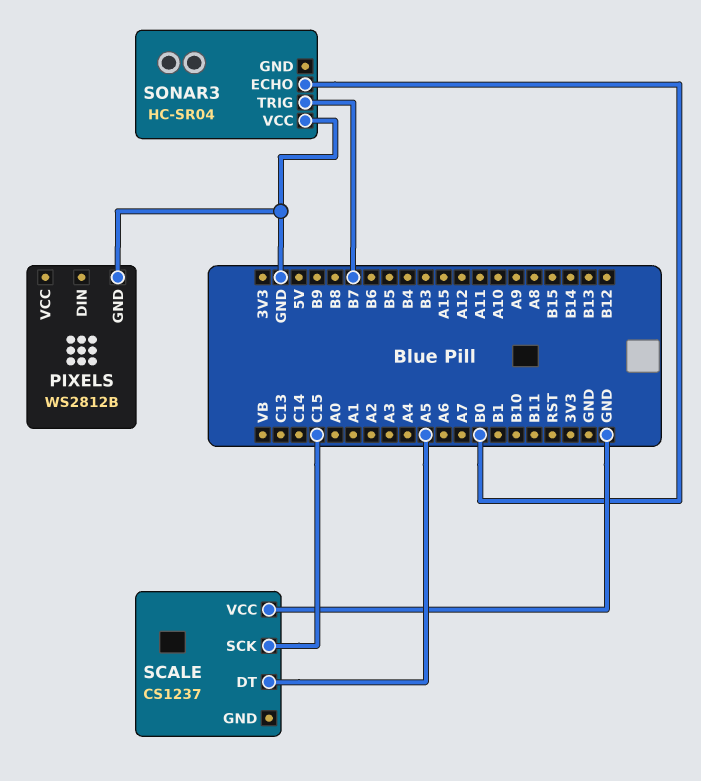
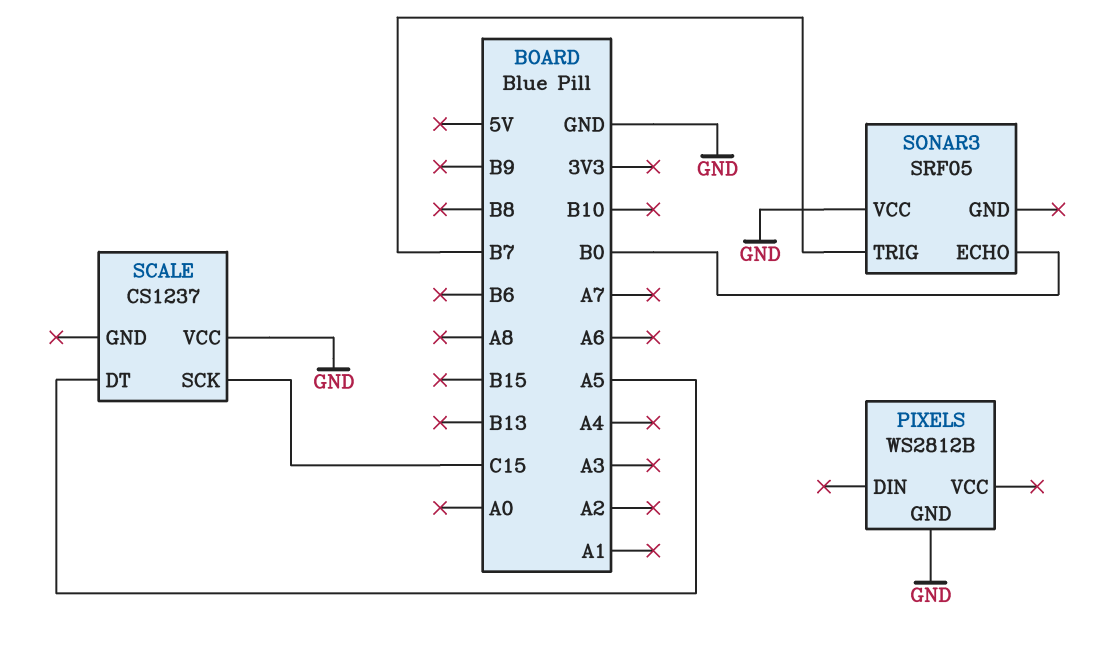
SONAR3: HC-SR04 -> SRF05

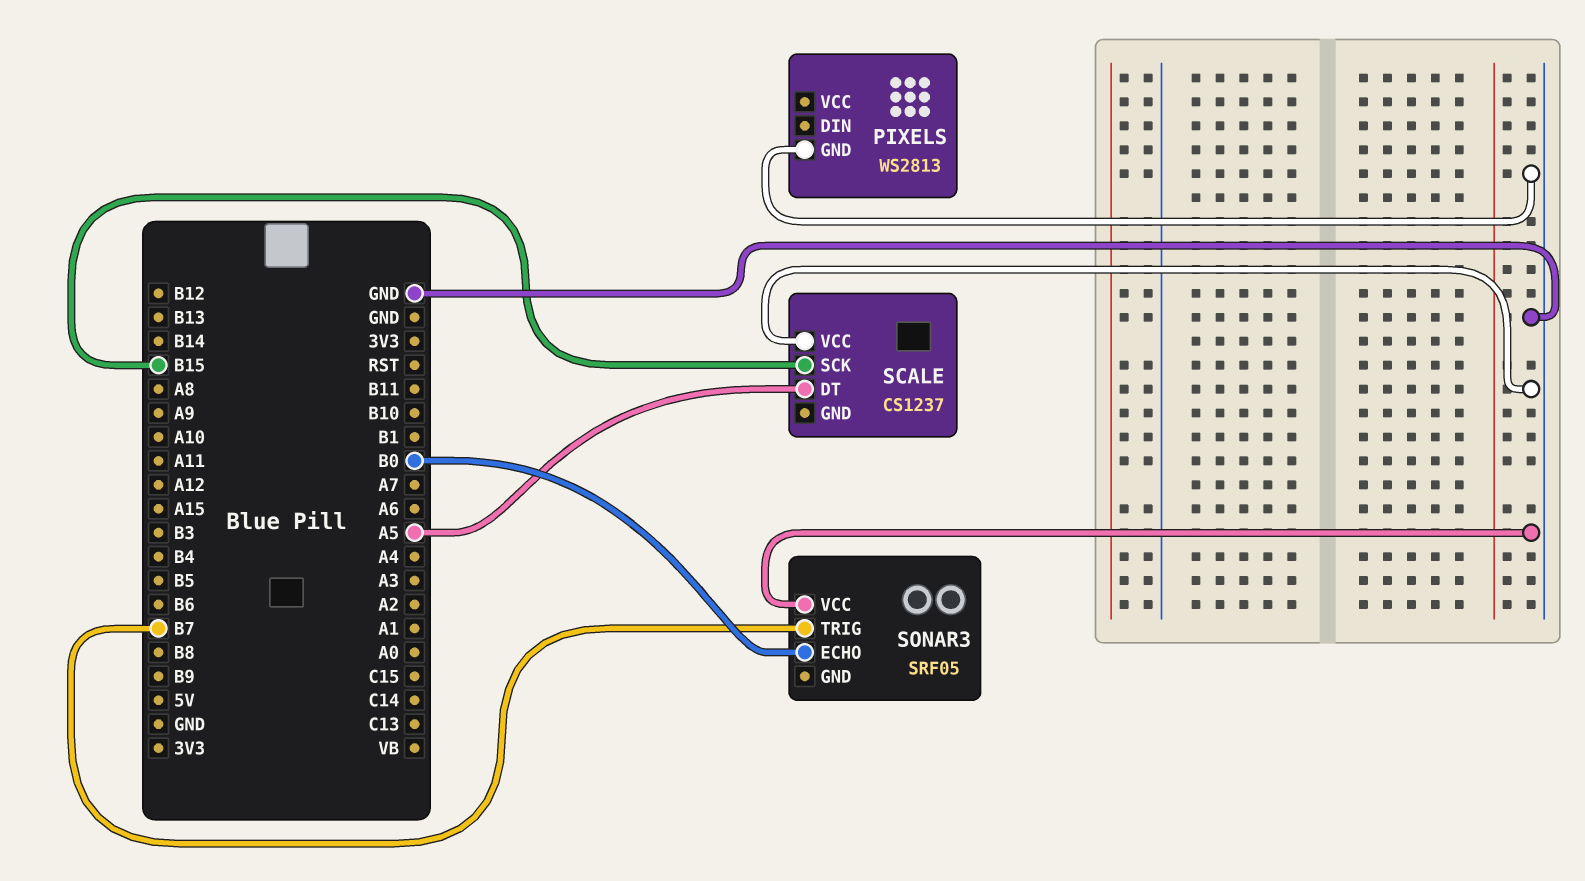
PIXELS: WS2812B -> WS2813
SCALE pin SCK: C15 -> B15

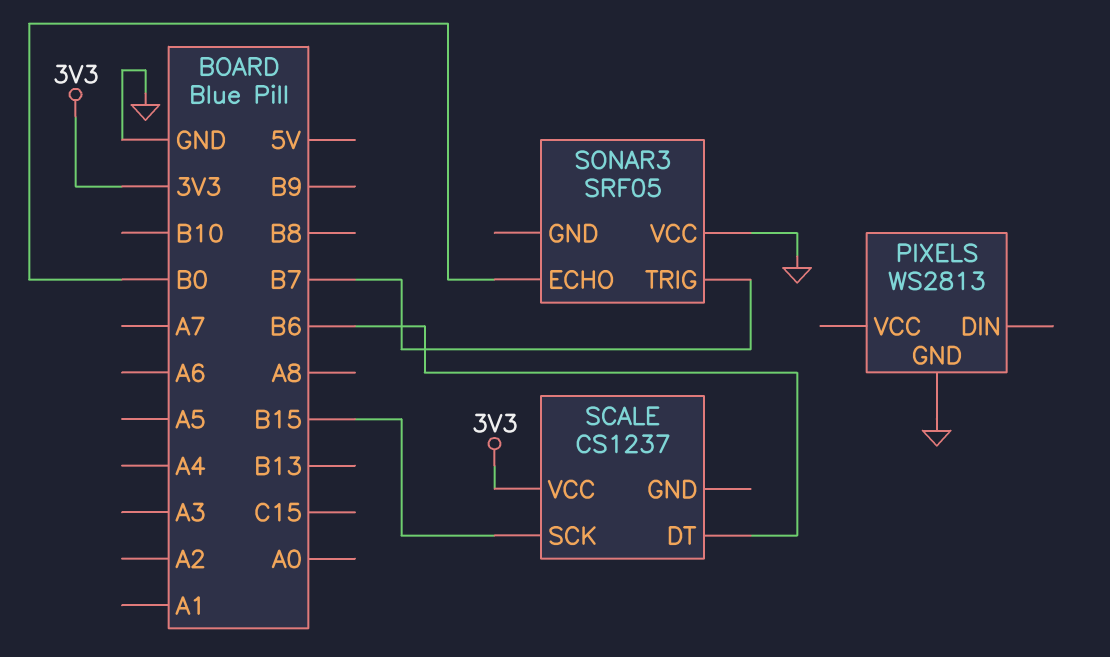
SCALE pin DT: A5 -> B6
SCALE pin VCC: GND -> 3V3

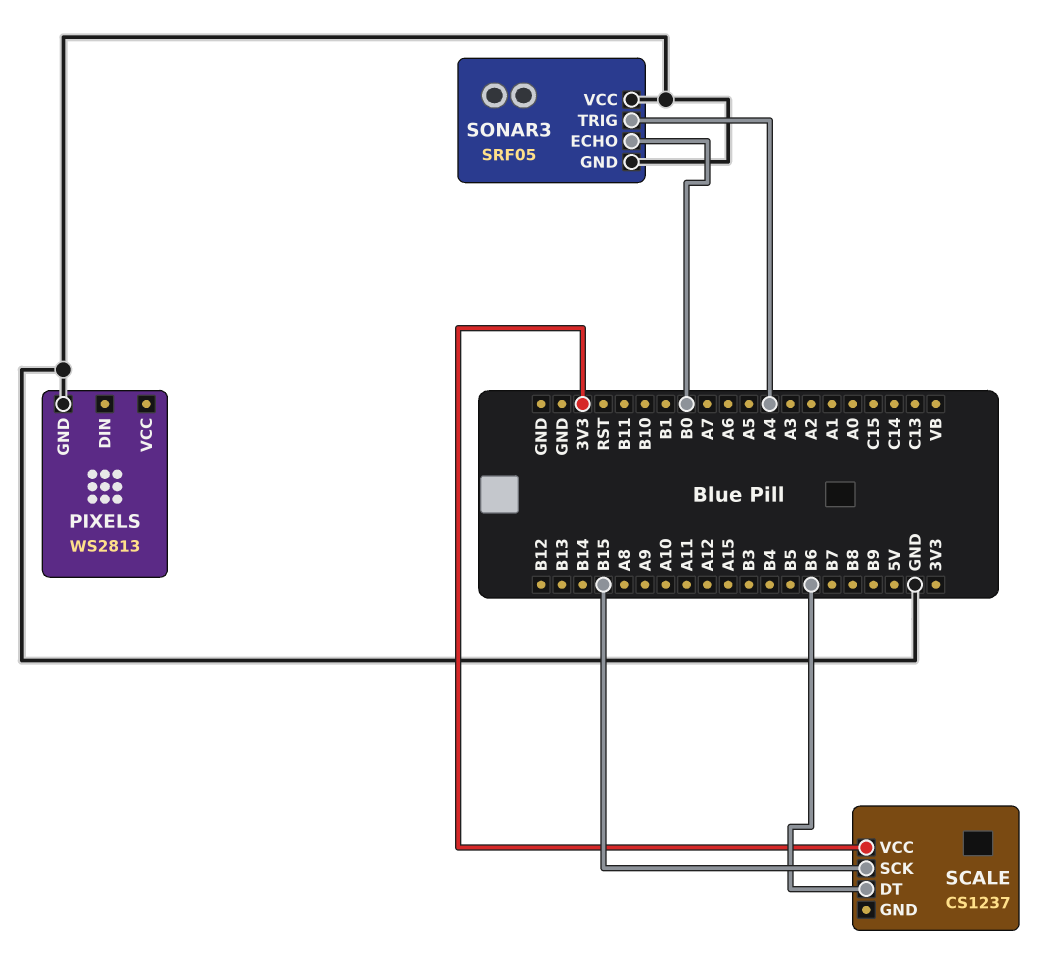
SONAR3 pin GND: none -> GND
SONAR3 pin TRIG: B7 -> A4

